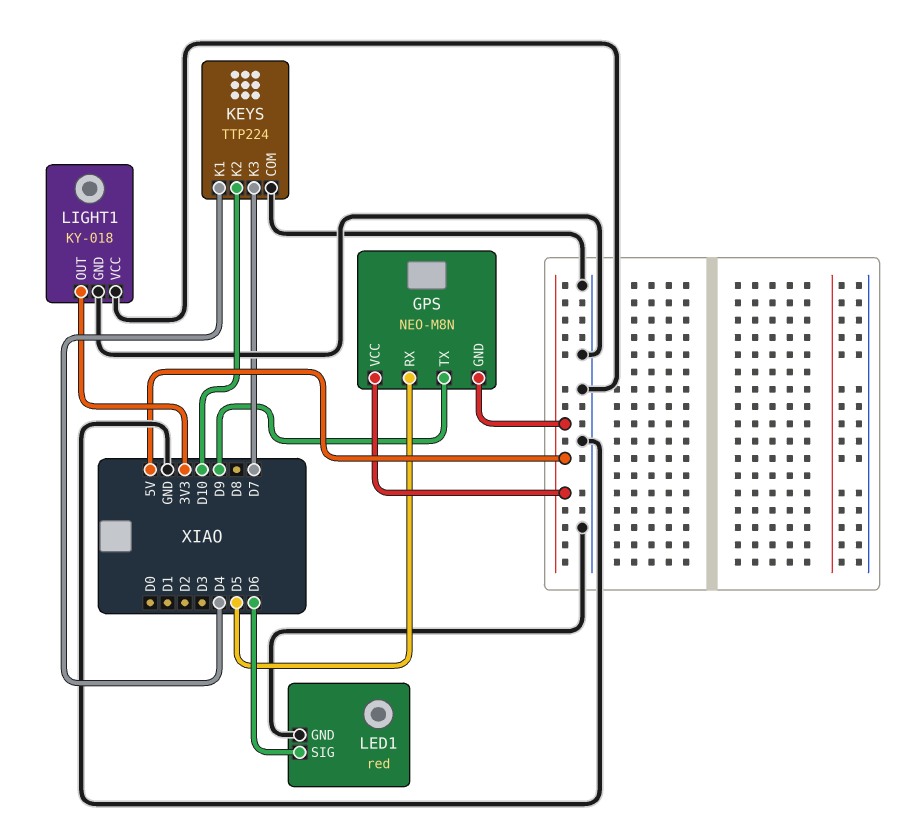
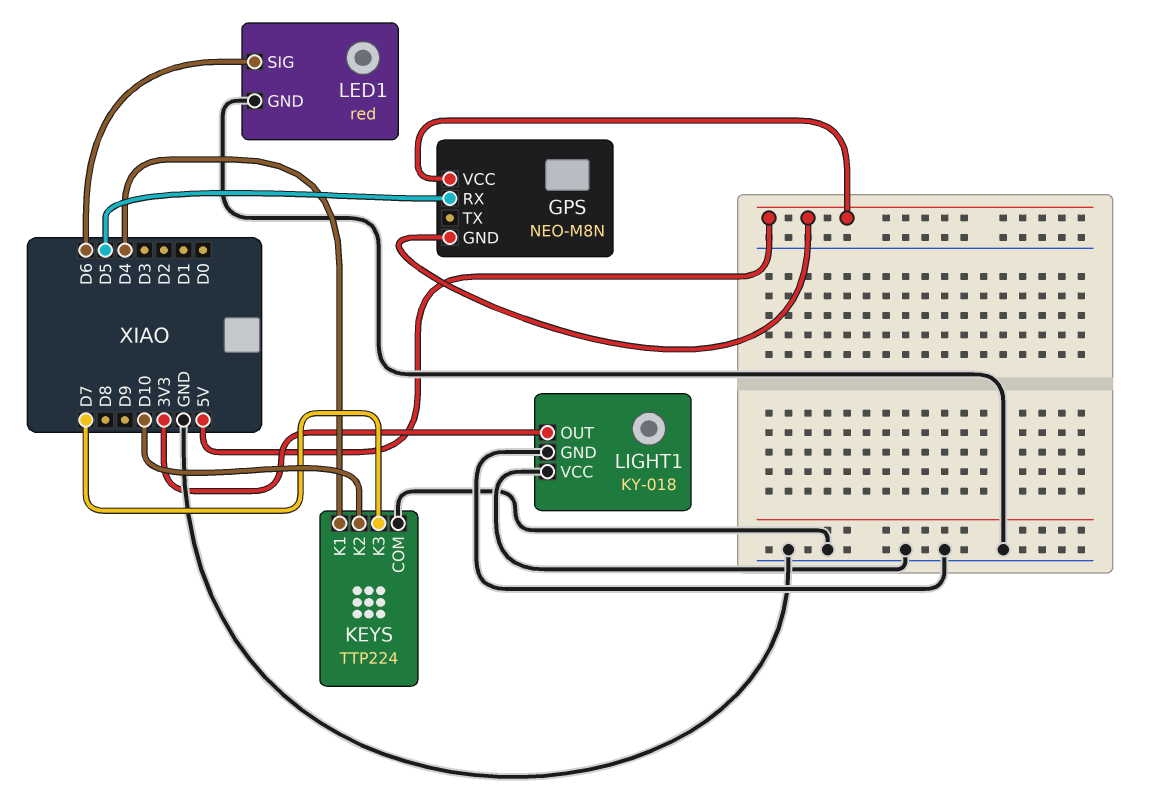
GPS pin TX: D9 -> none

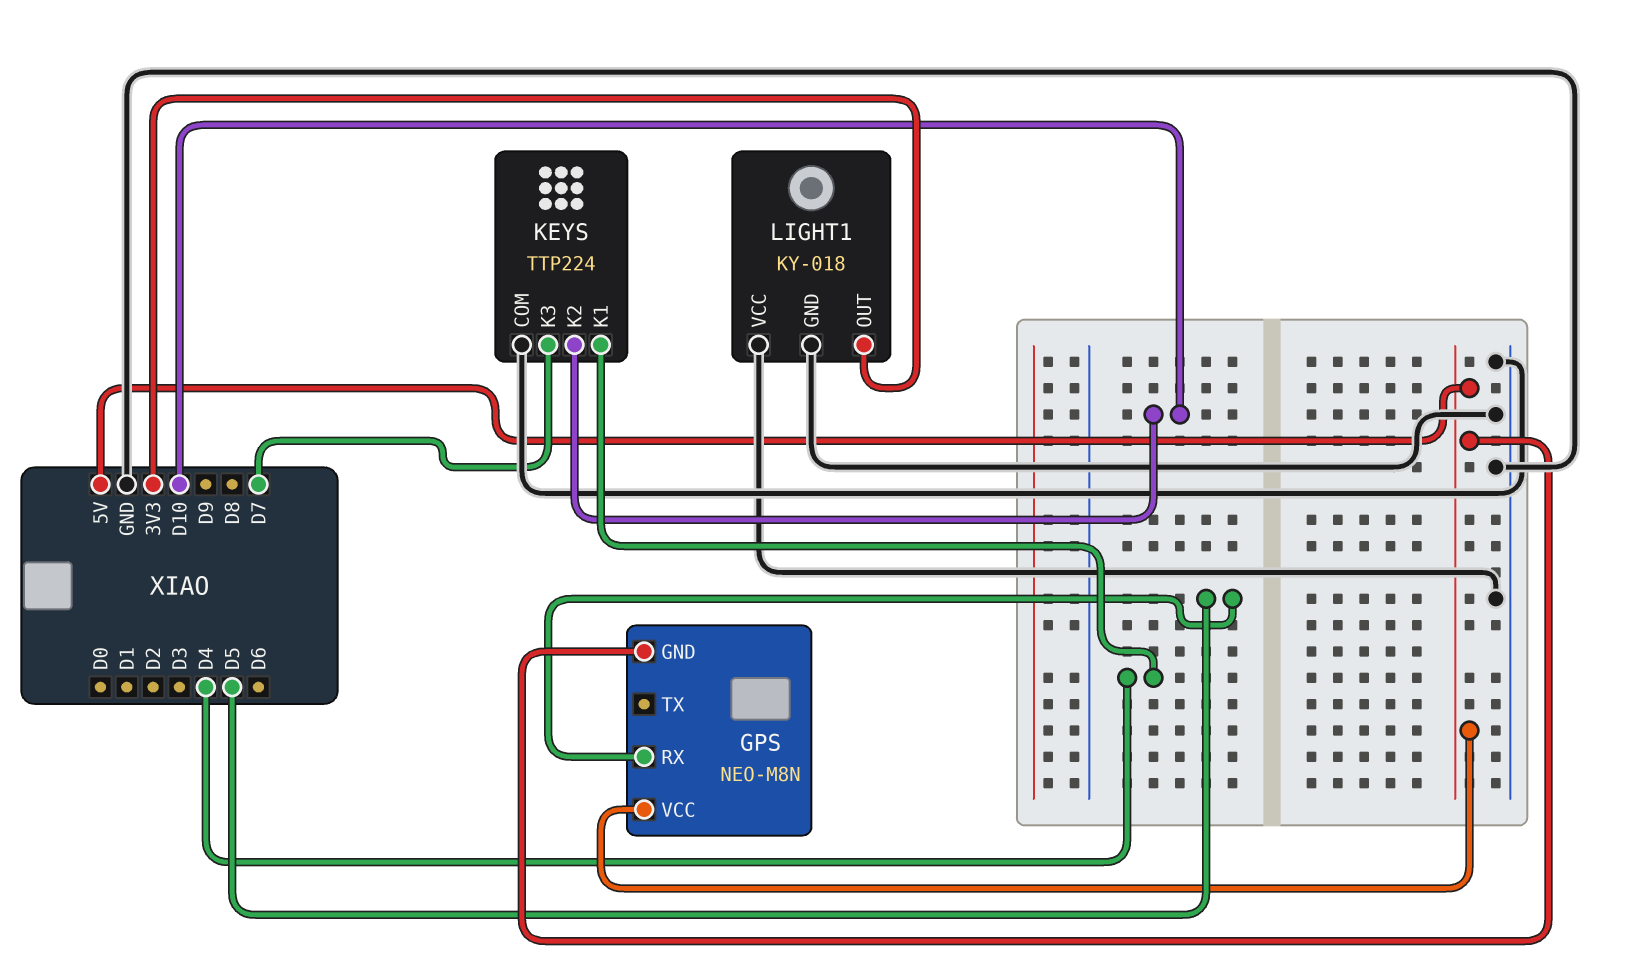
LED1: red -> none
LED1 pin GND: GND -> none
LED1 pin SIG: D6 -> none

